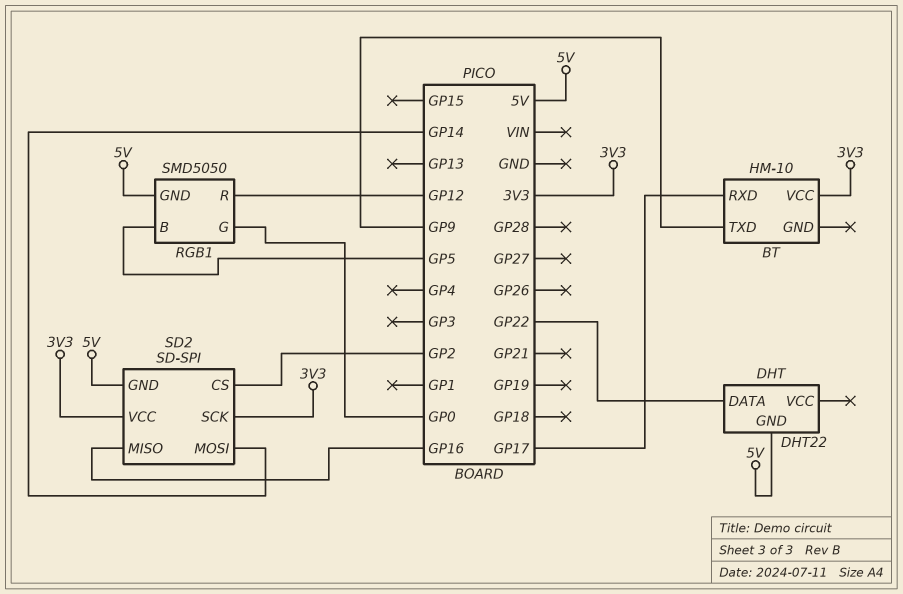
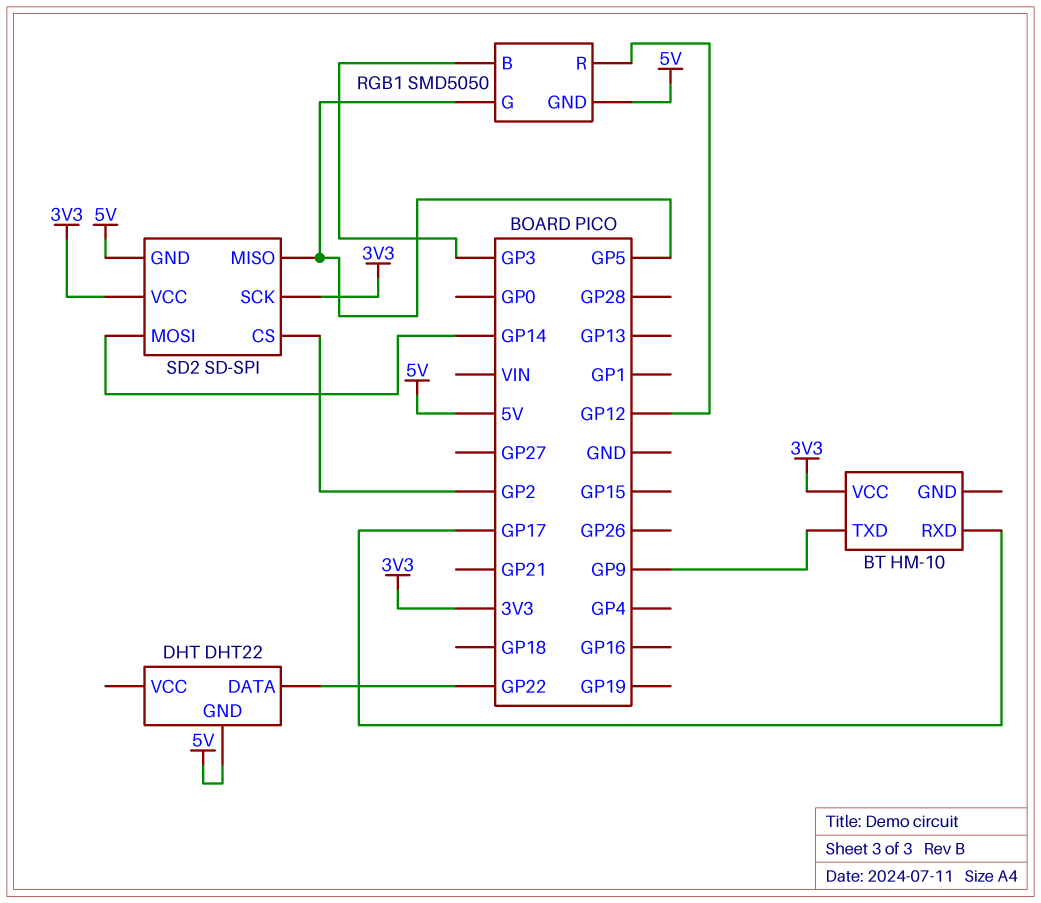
RGB1 pin B: GP5 -> GP3
RGB1 pin G: GP0 -> GP5
SD2 pin MISO: GP16 -> GP5

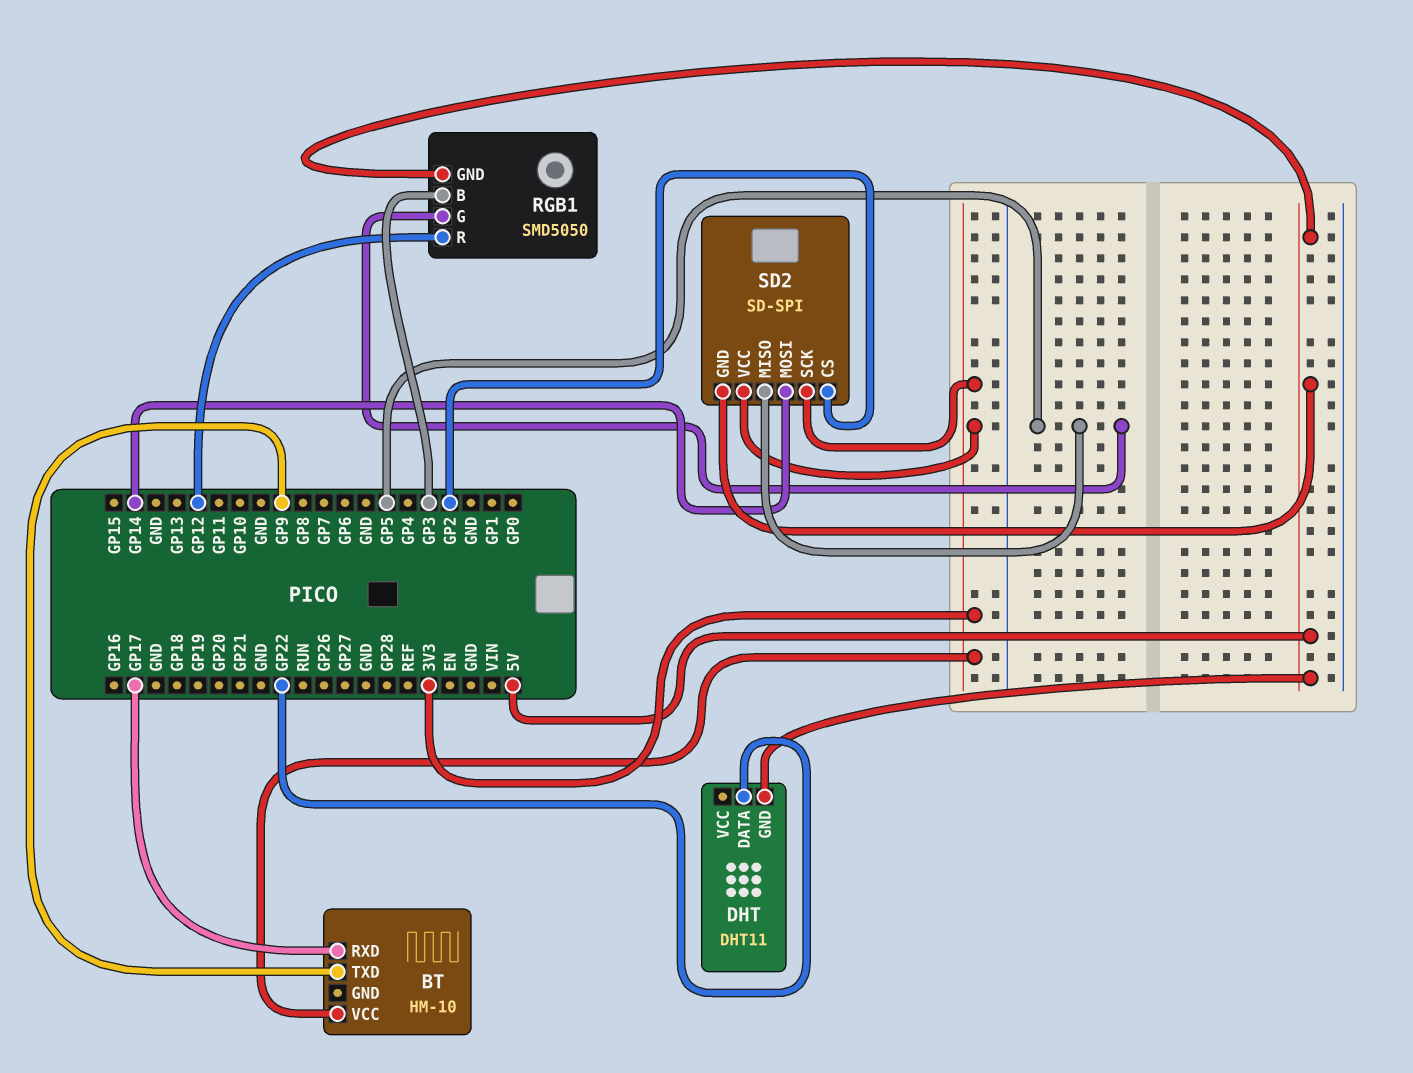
DHT: DHT22 -> DHT11

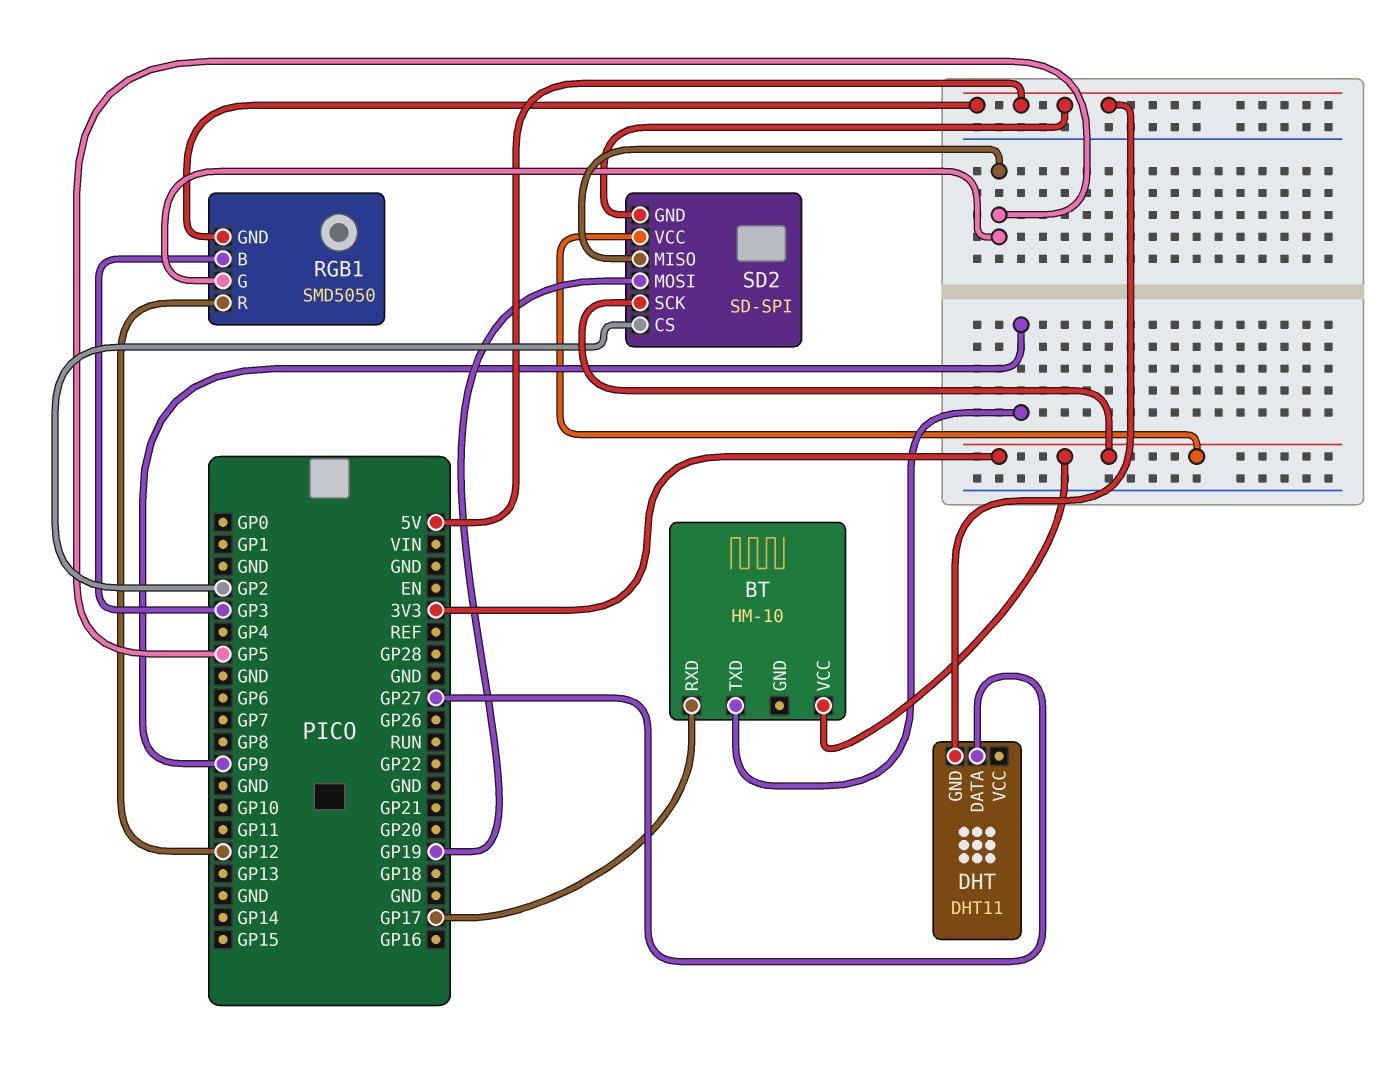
DHT pin DATA: GP22 -> GP27
SD2 pin MOSI: GP14 -> GP19

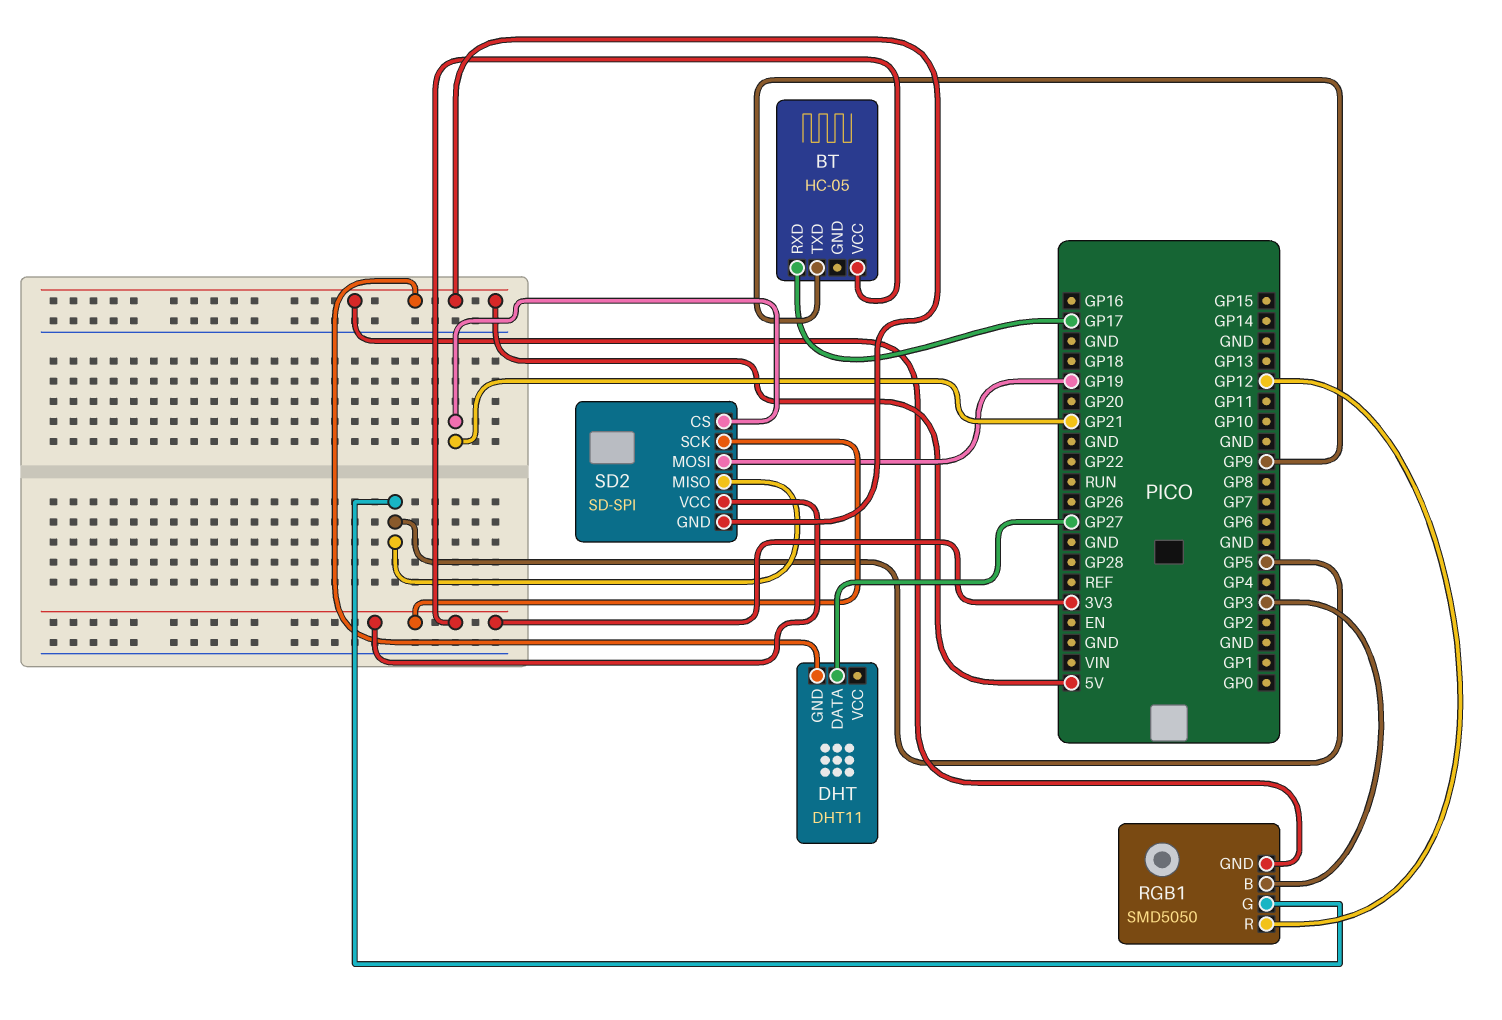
BT: HM-10 -> HC-05
SD2 pin CS: GP2 -> GP21

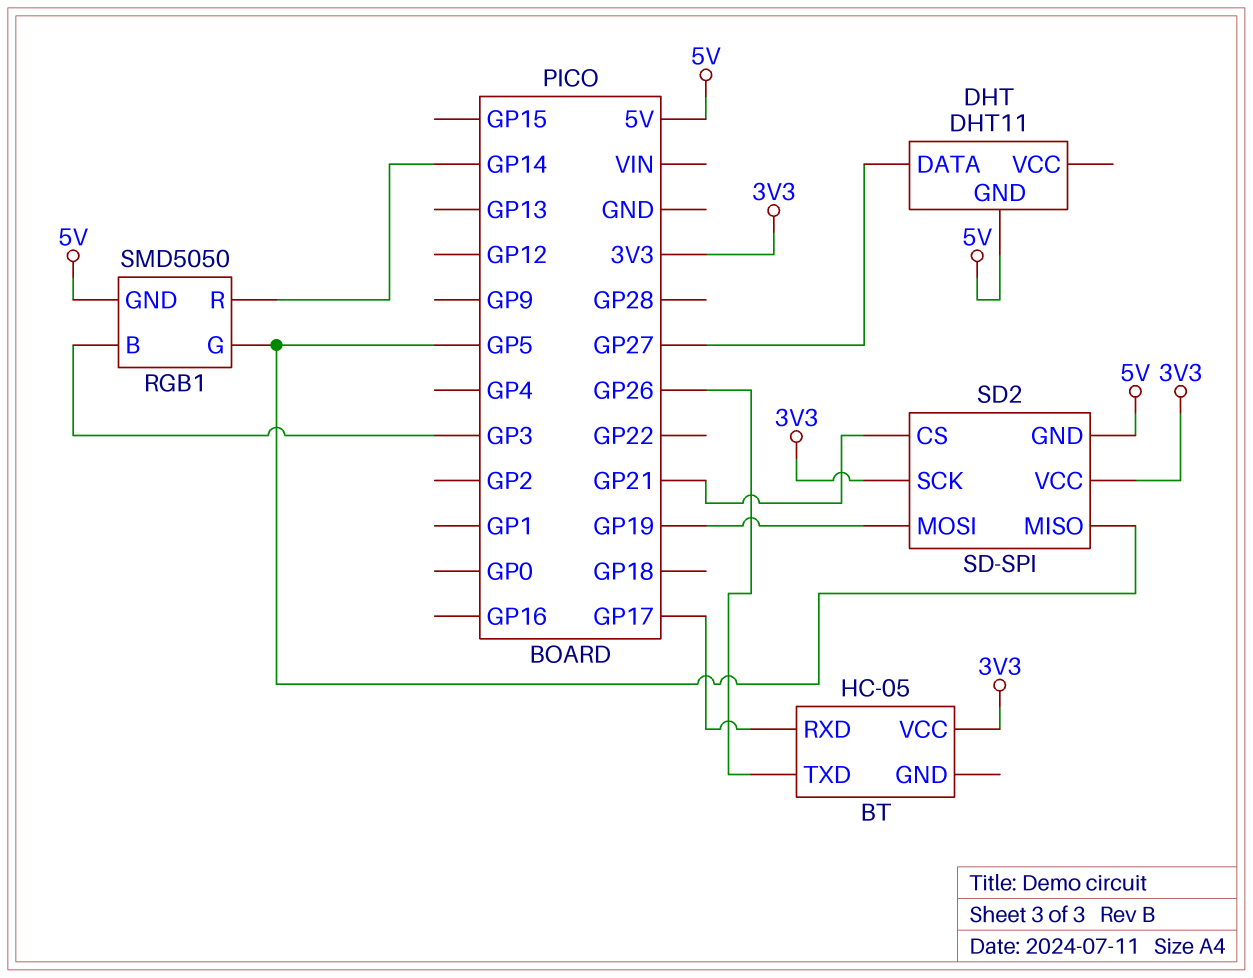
BT pin TXD: GP9 -> GP26
RGB1 pin R: GP12 -> GP14

